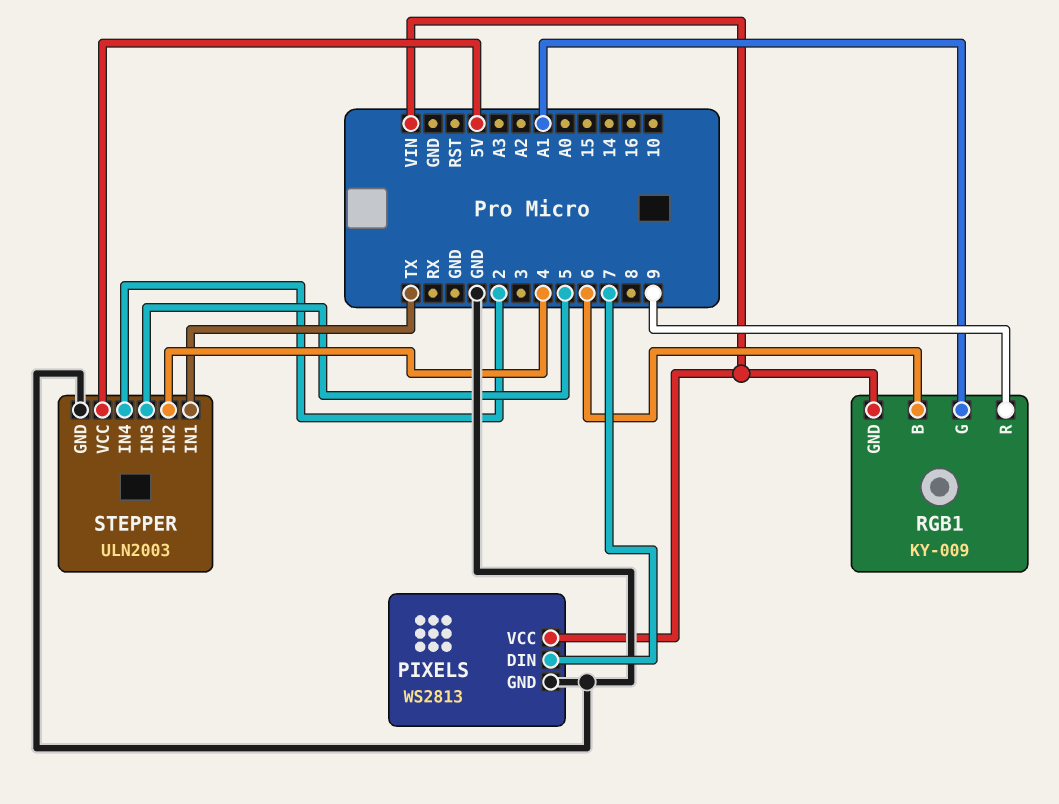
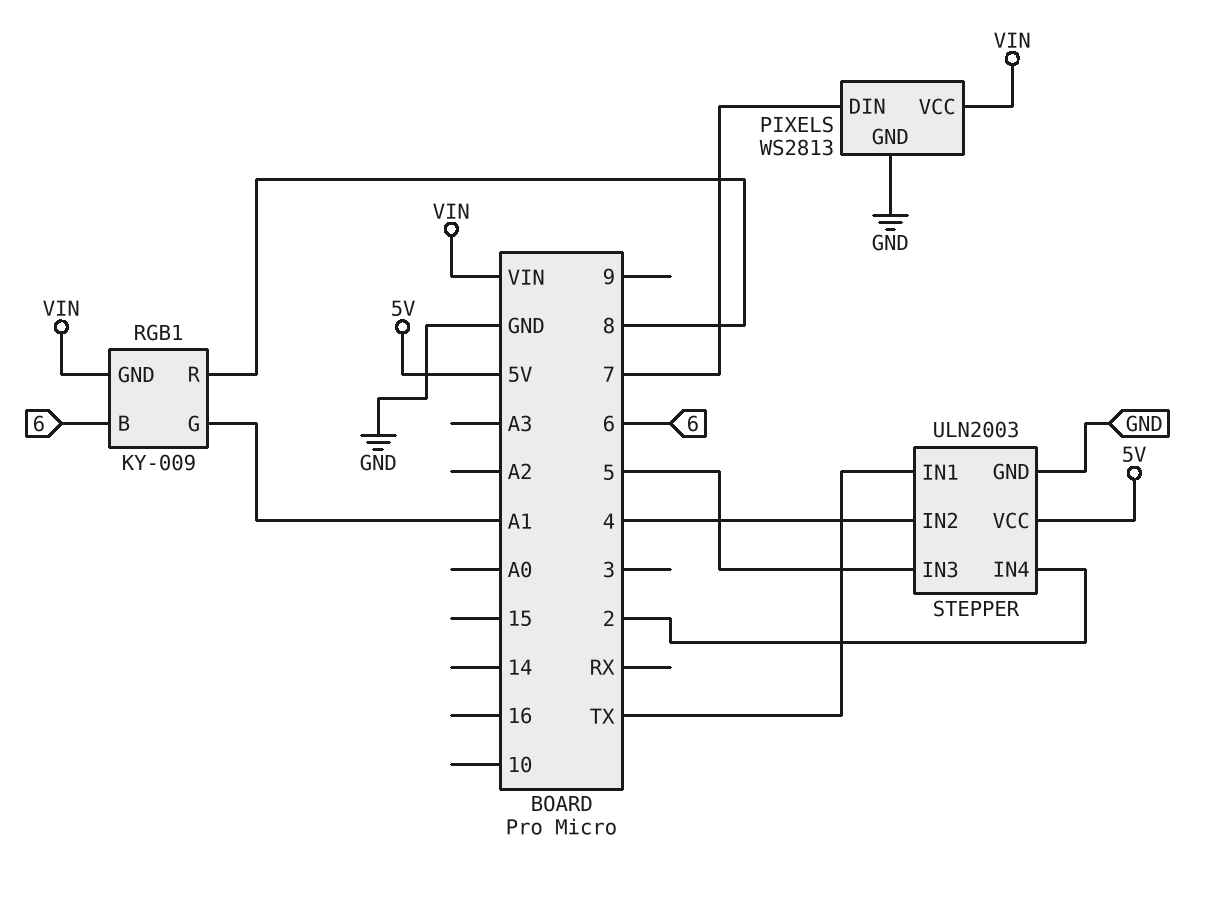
RGB1 pin R: 9 -> 8

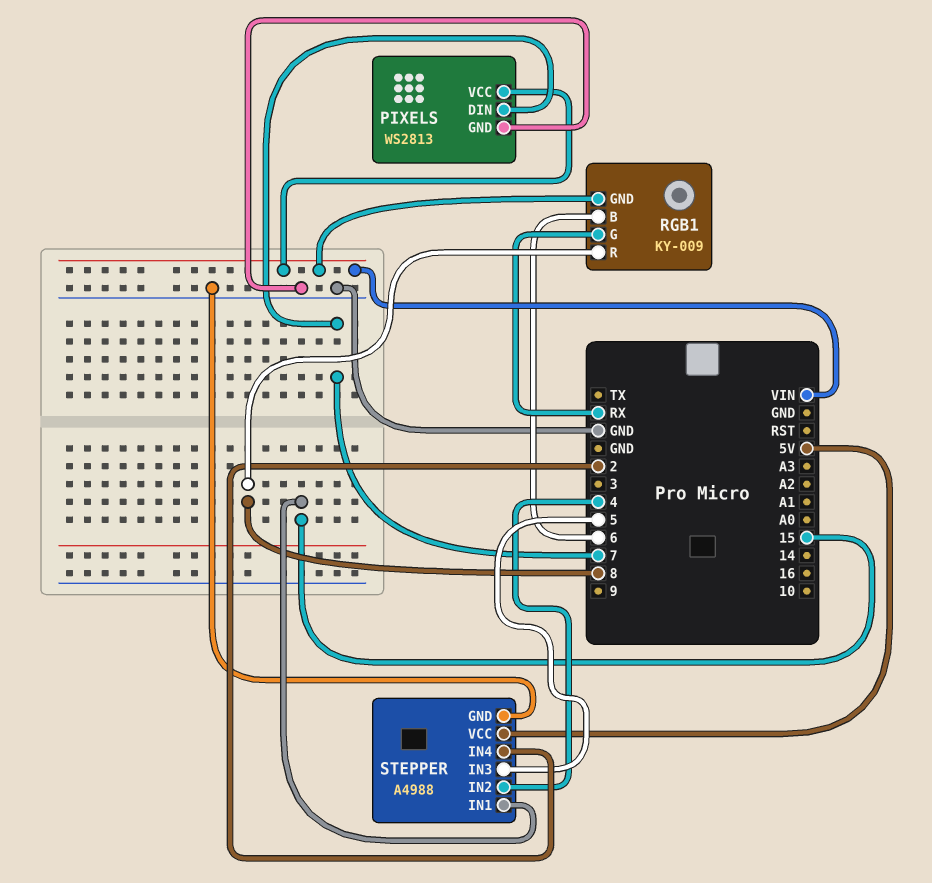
RGB1 pin G: A1 -> RX
STEPPER: ULN2003 -> A4988
STEPPER pin IN1: TX -> 15

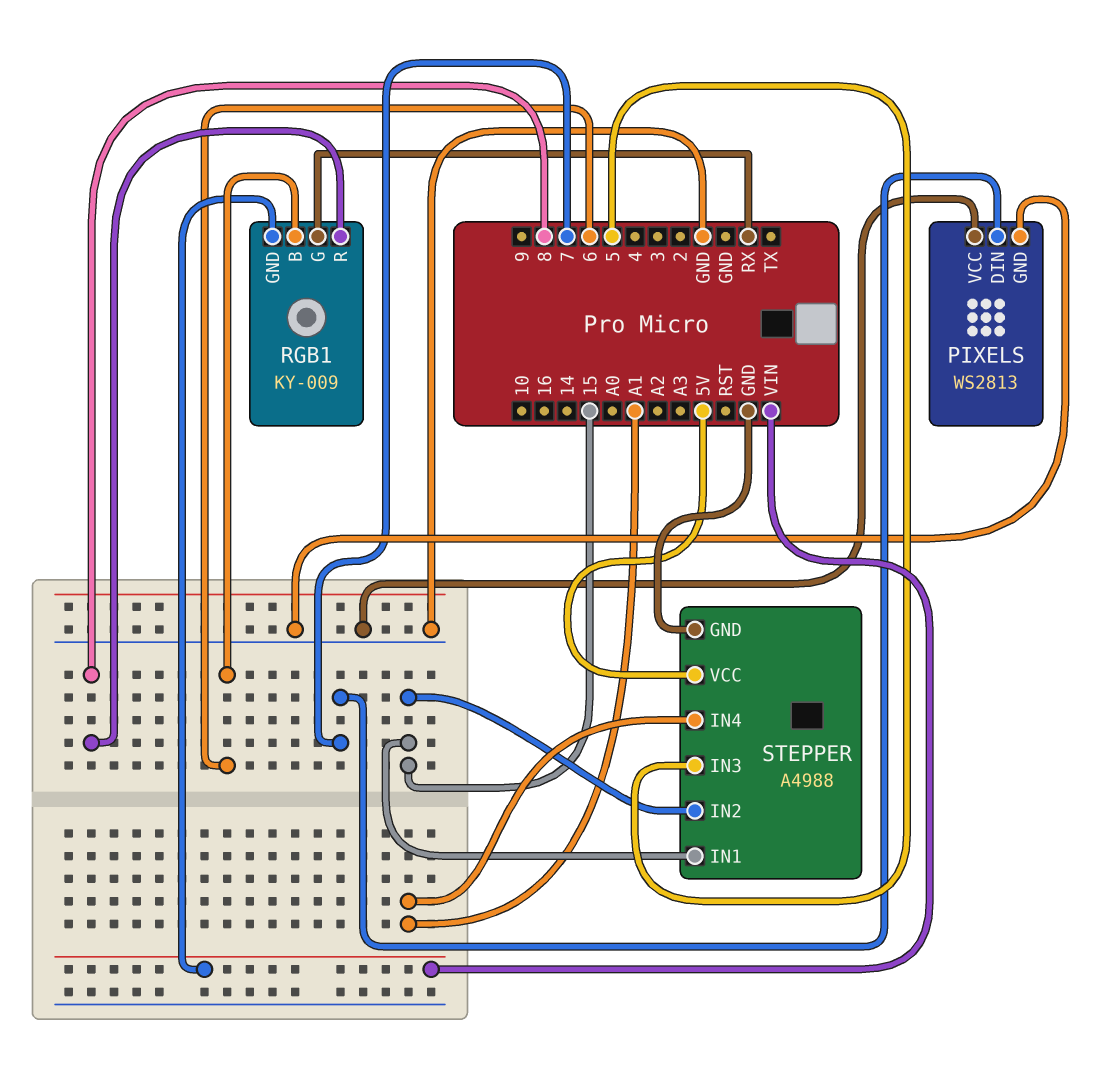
PIXELS pin VCC: VIN -> GND
STEPPER pin IN2: 4 -> 15
STEPPER pin IN4: 2 -> A1

